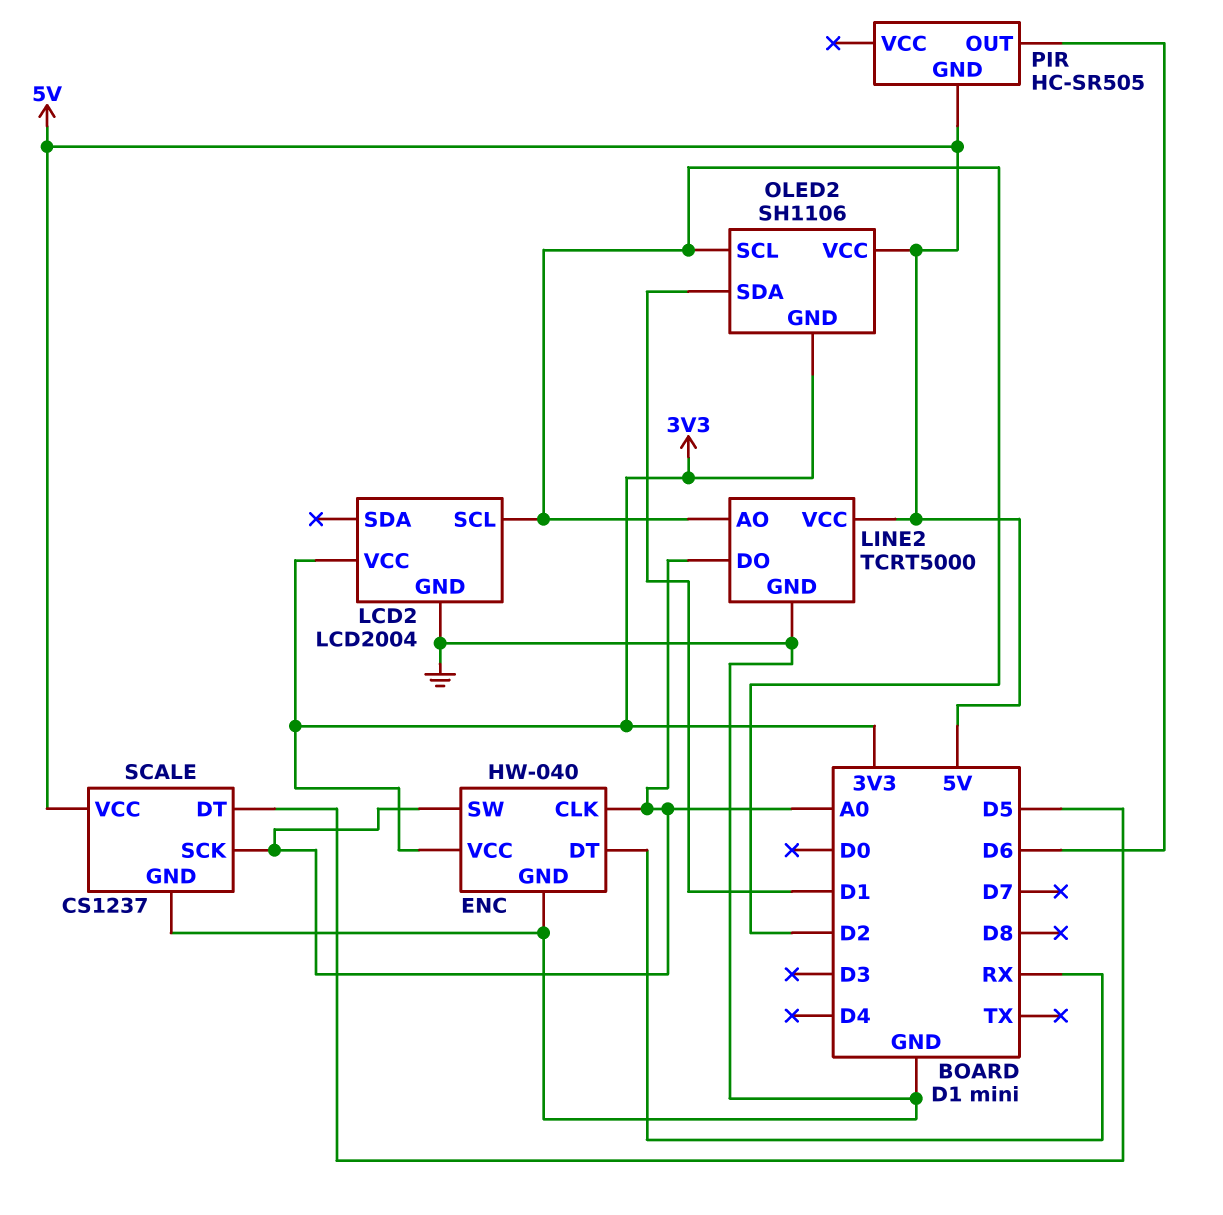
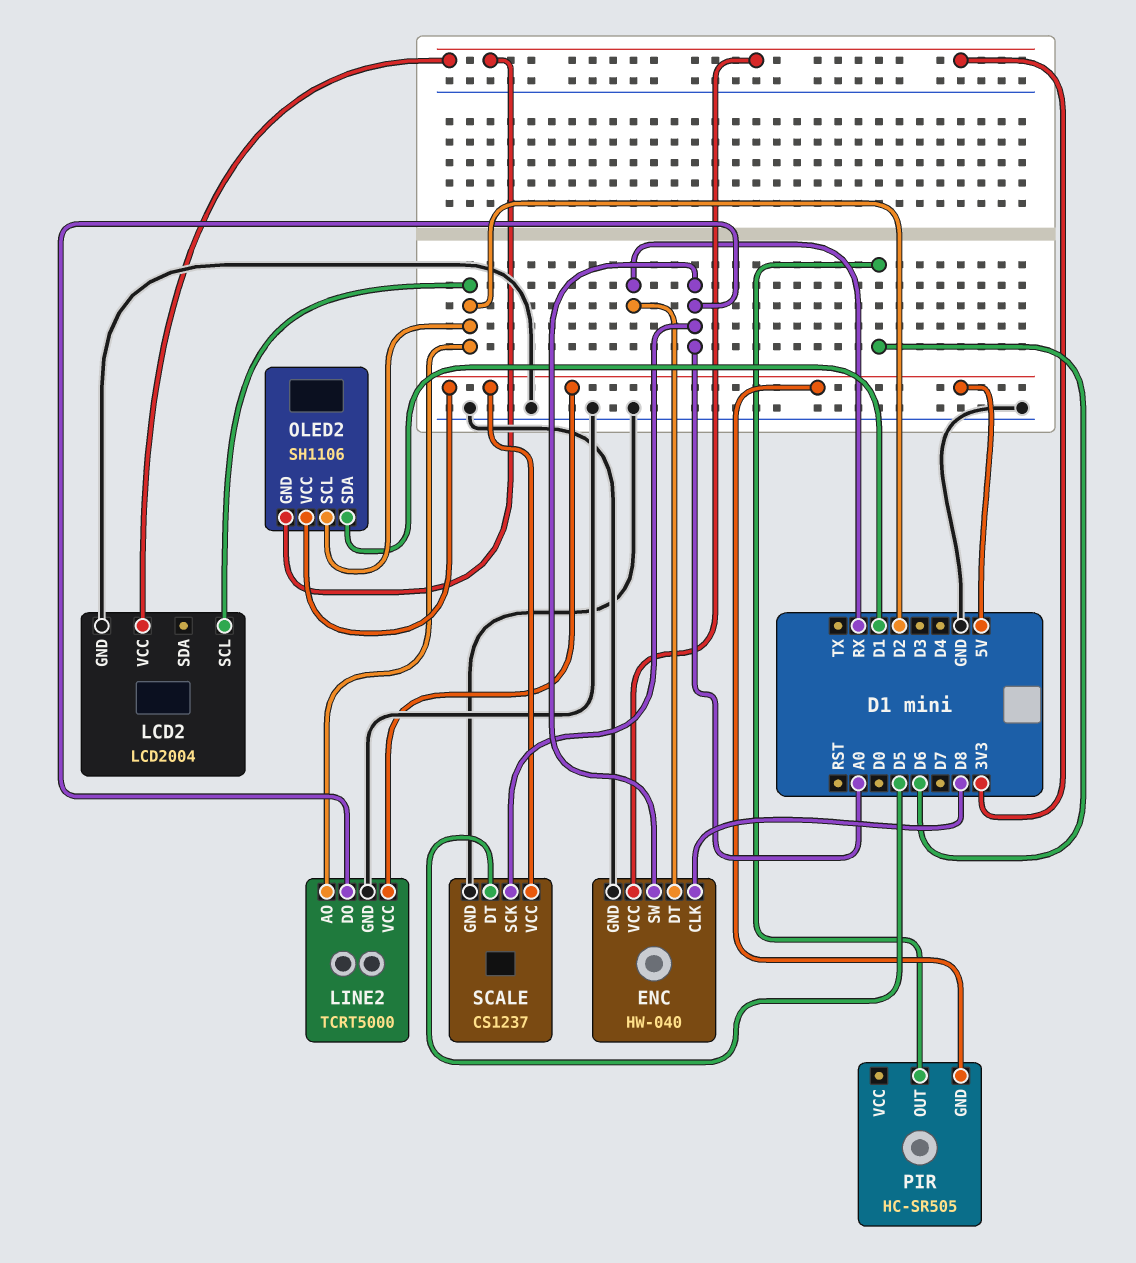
ENC pin CLK: A0 -> D8

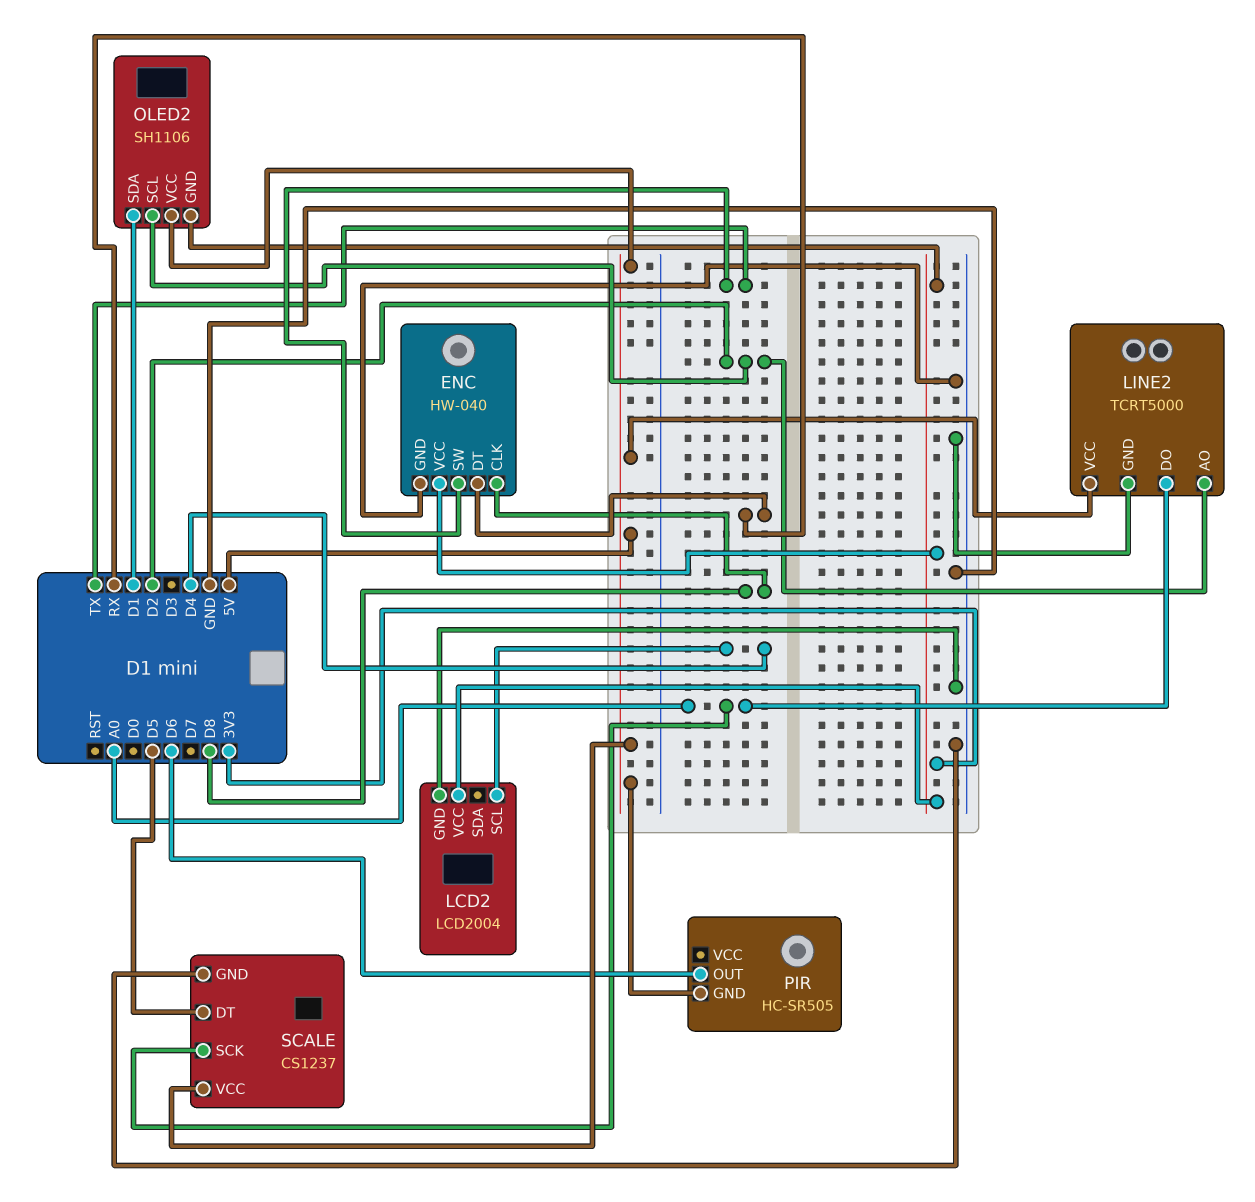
ENC pin SW: A0 -> TX
LCD2 pin SCL: D2 -> D4

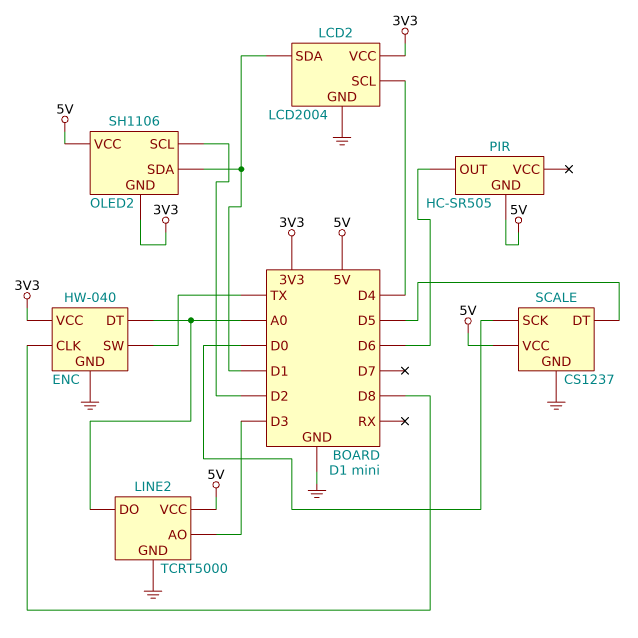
ENC pin DT: RX -> A0
LCD2 pin SDA: none -> D1
LINE2 pin AO: D2 -> D3
SCALE pin SCK: A0 -> D0

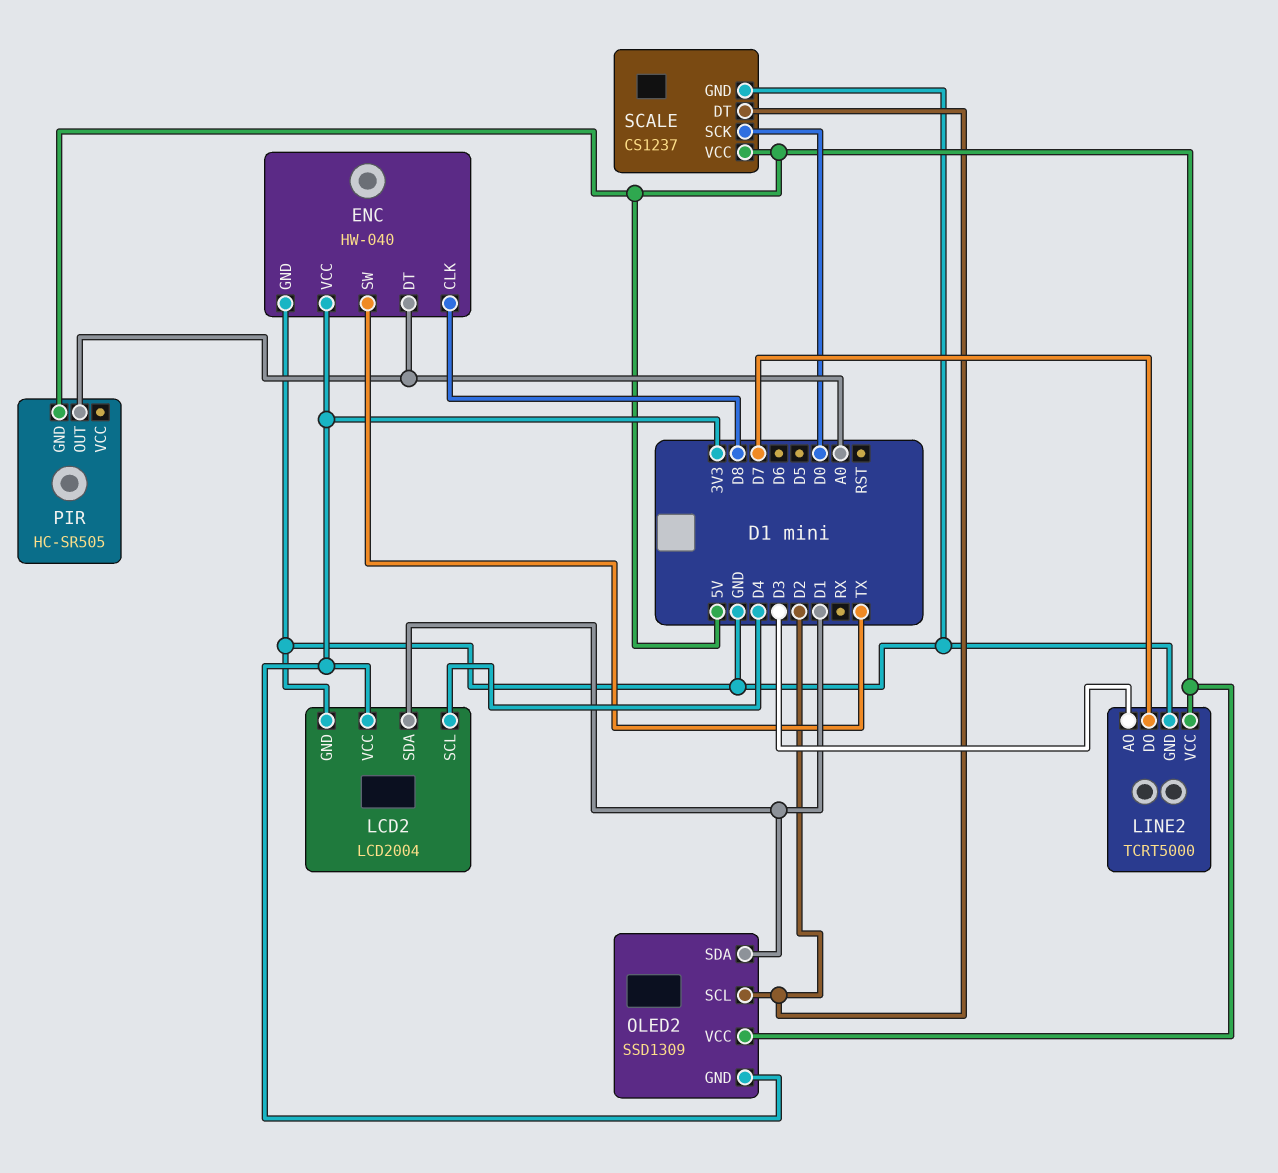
LINE2 pin DO: A0 -> D7
OLED2: SH1106 -> SSD1309
PIR pin OUT: D6 -> A0
SCALE pin DT: D5 -> D2

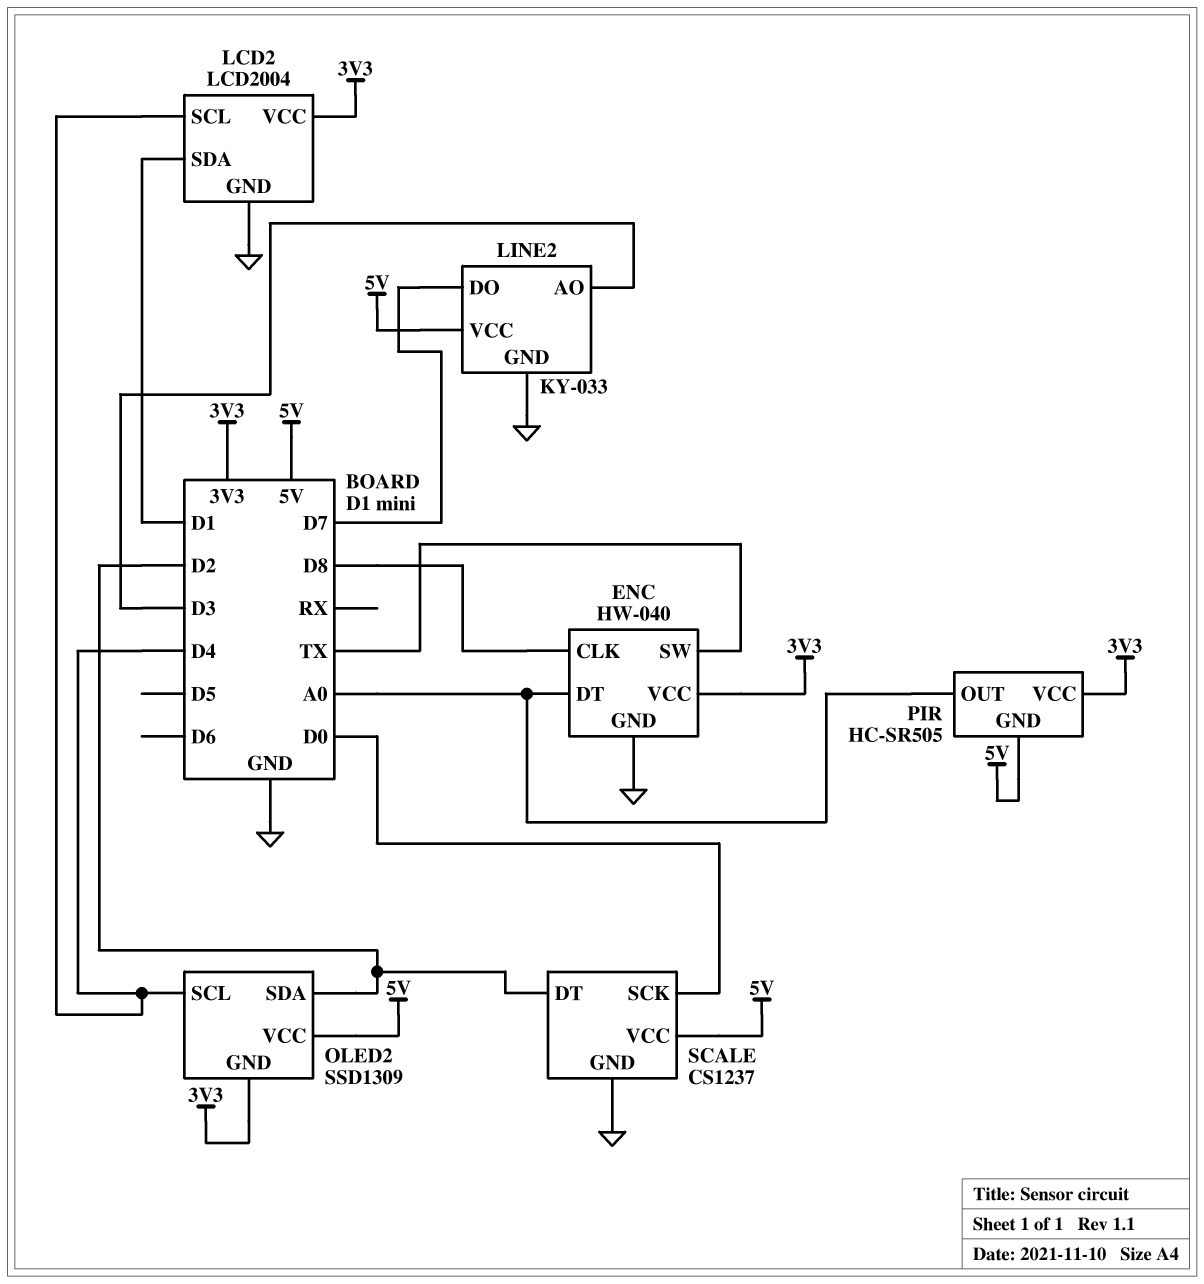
LINE2: TCRT5000 -> KY-033
OLED2 pin SCL: D2 -> D4
OLED2 pin SDA: D1 -> D2
PIR pin VCC: none -> 3V3

